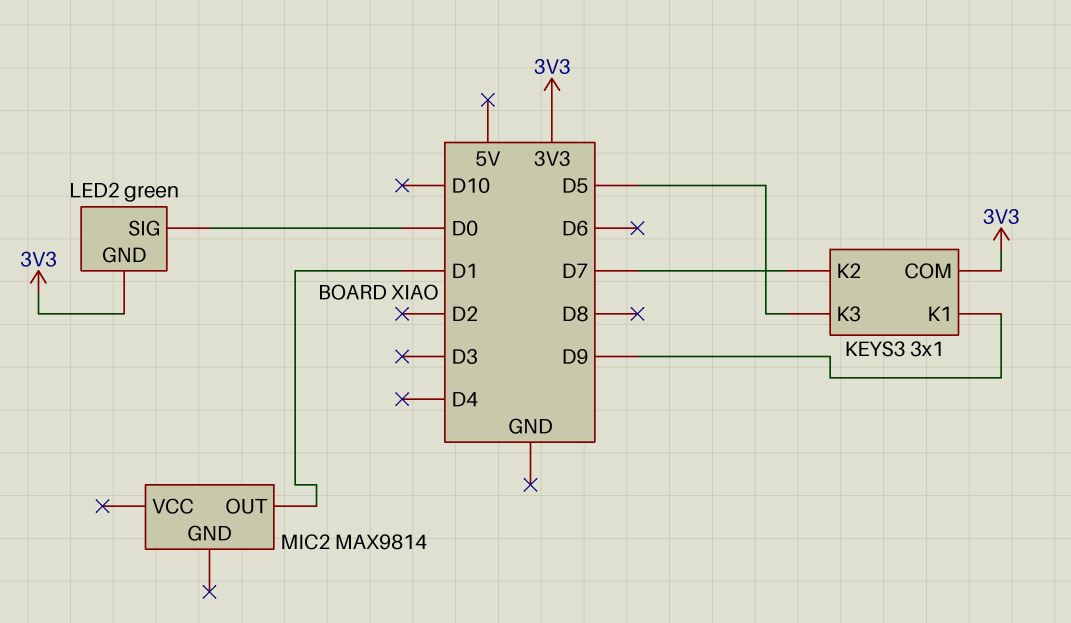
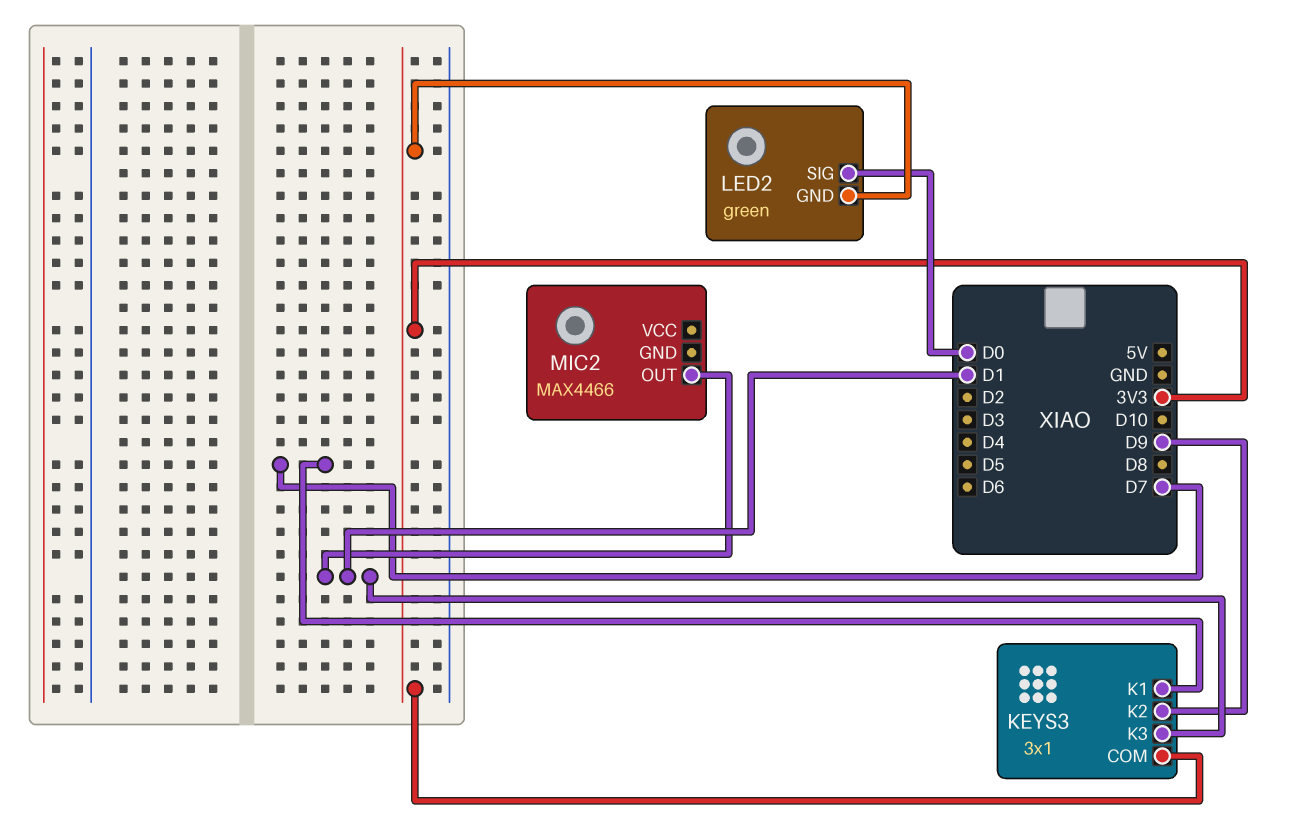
KEYS3 pin K1: D9 -> D7
KEYS3 pin K2: D7 -> D9
KEYS3 pin K3: D5 -> D1
MIC2: MAX9814 -> MAX4466

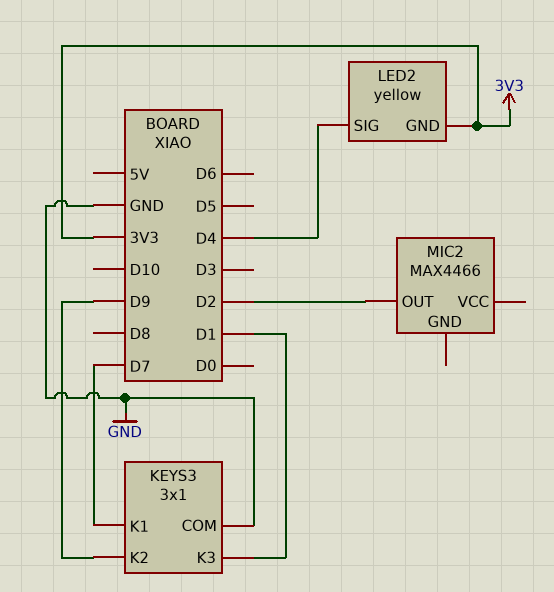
KEYS3 pin COM: 3V3 -> GND
LED2: green -> yellow
LED2 pin SIG: D0 -> D4
MIC2 pin OUT: D1 -> D2

